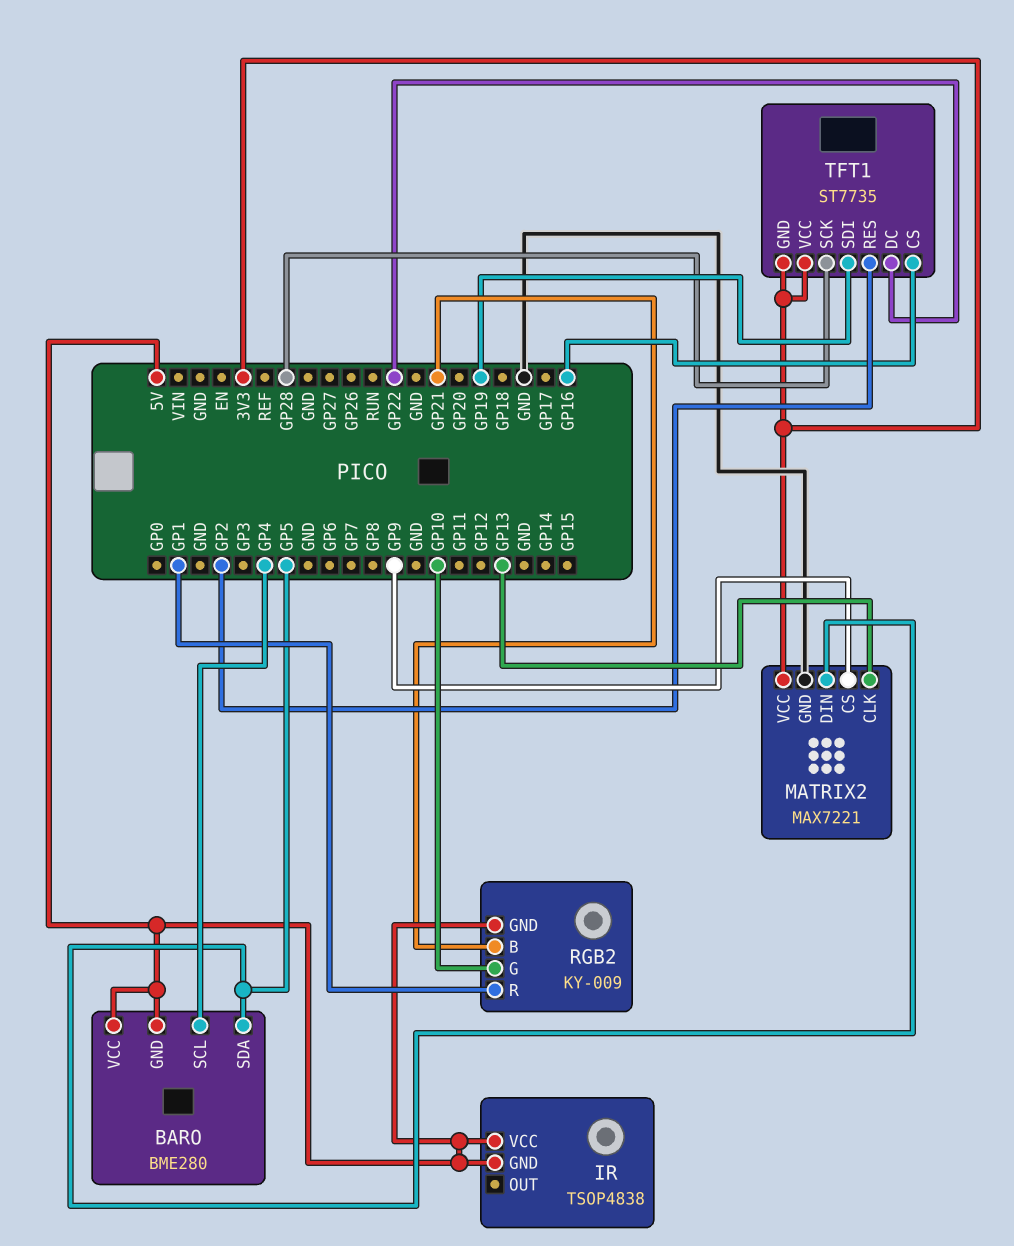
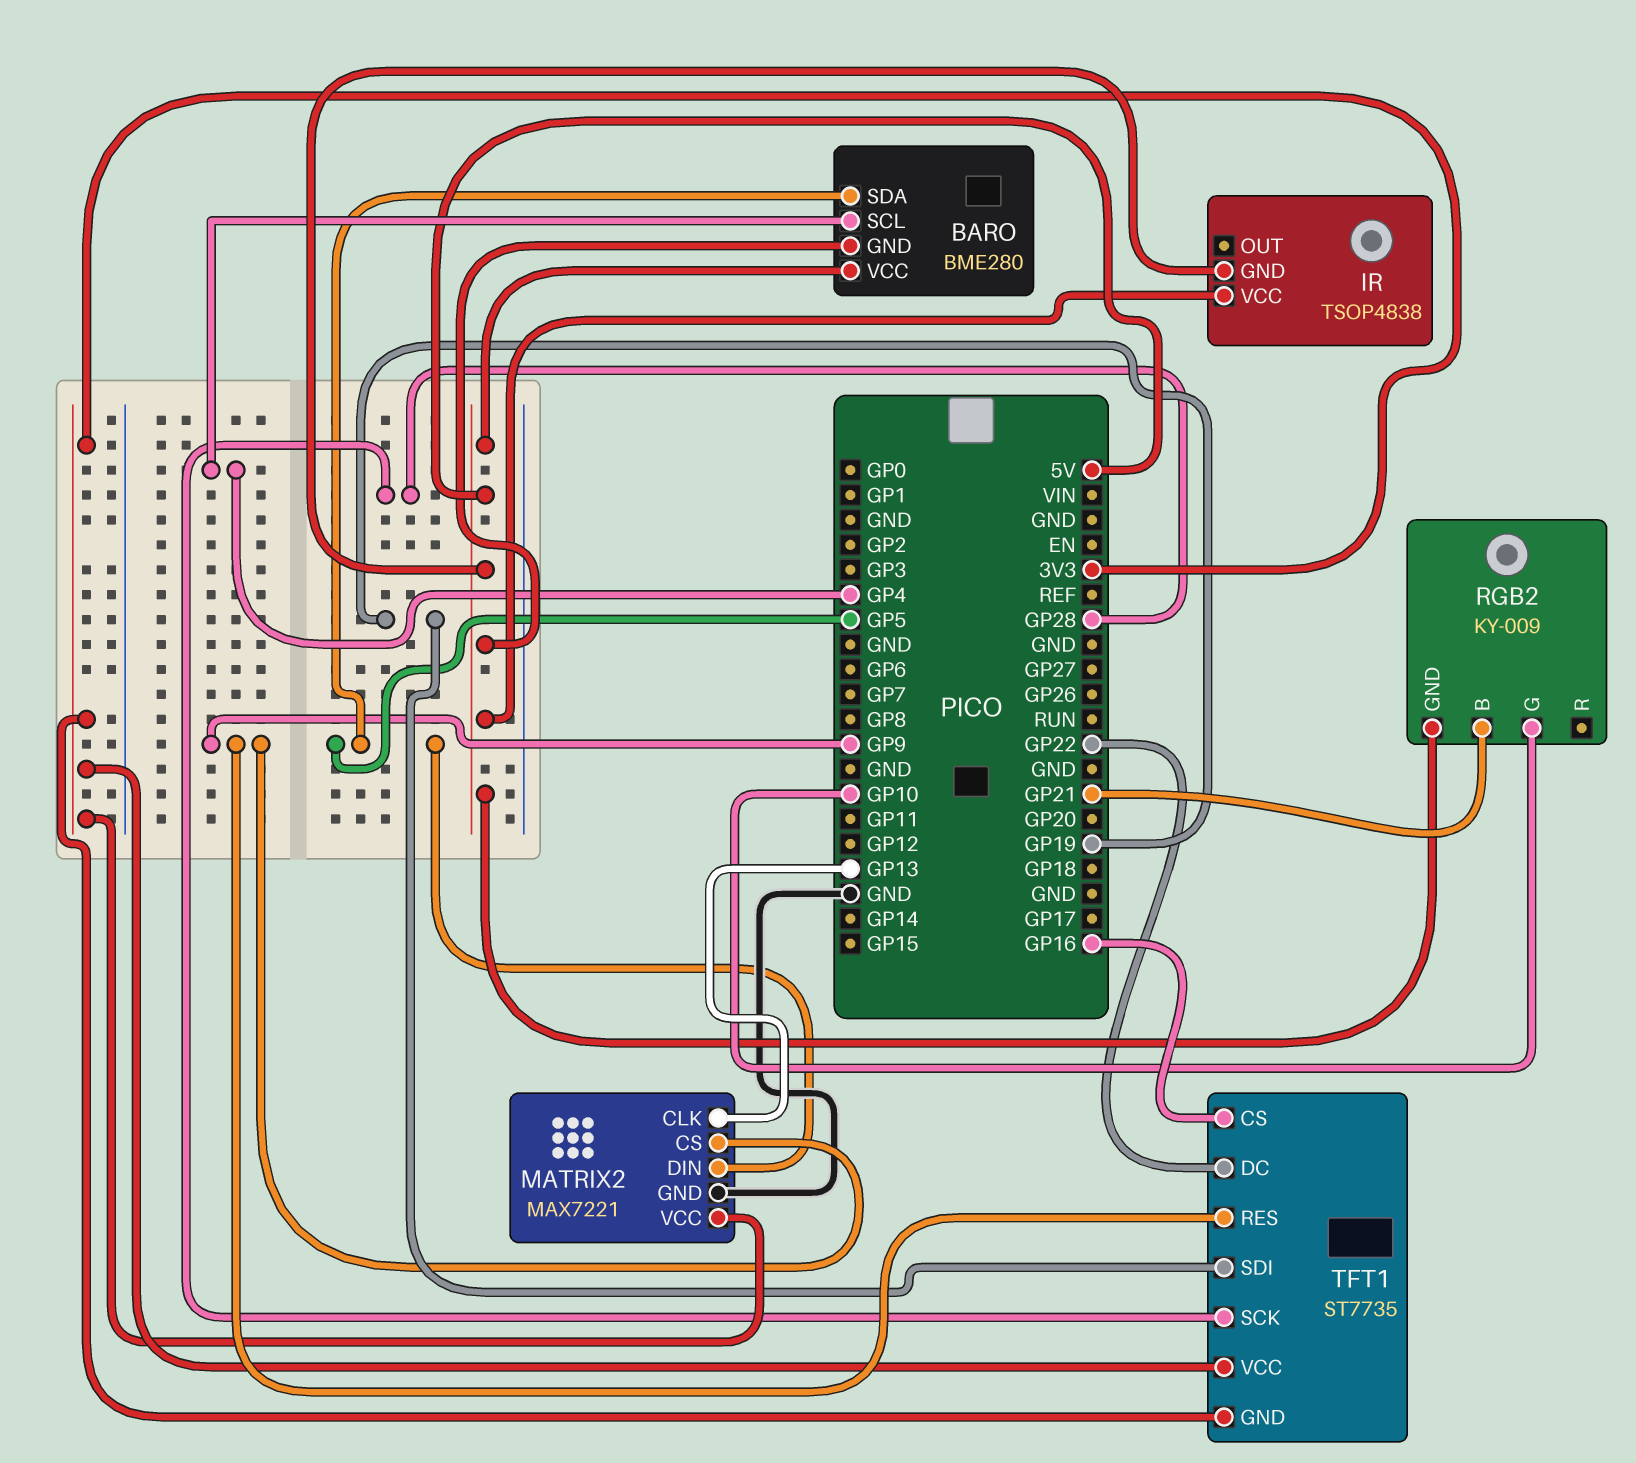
RGB2 pin R: GP1 -> none
TFT1 pin RES: GP2 -> GP9

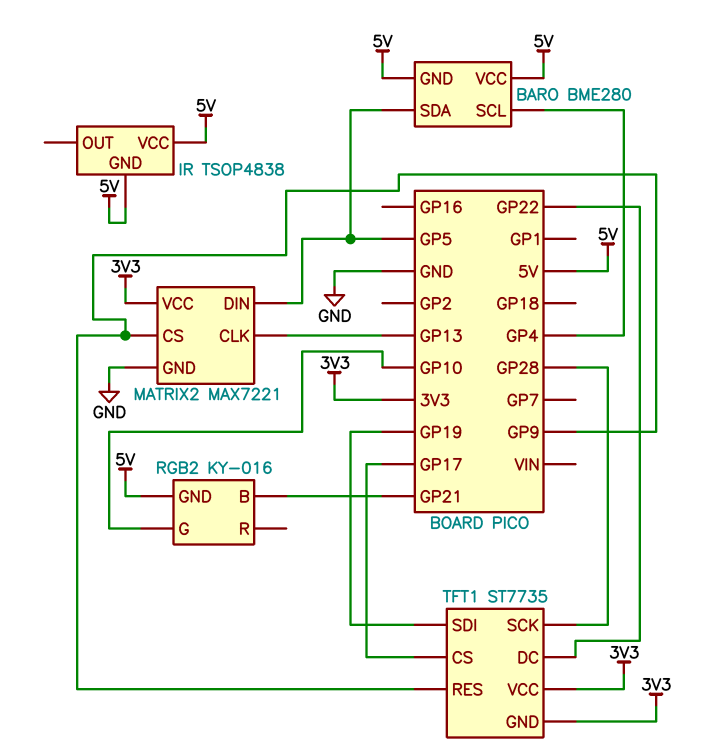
RGB2: KY-009 -> KY-016
TFT1 pin CS: GP16 -> GP17

